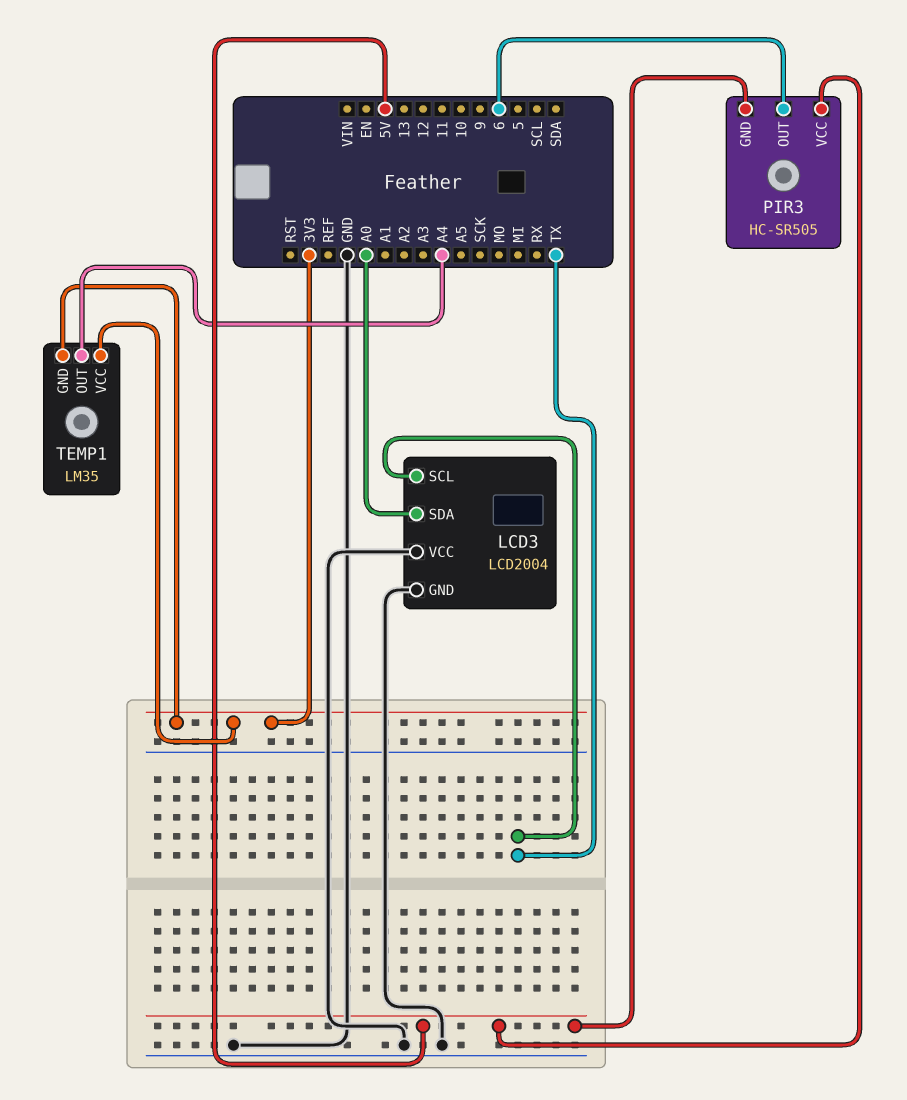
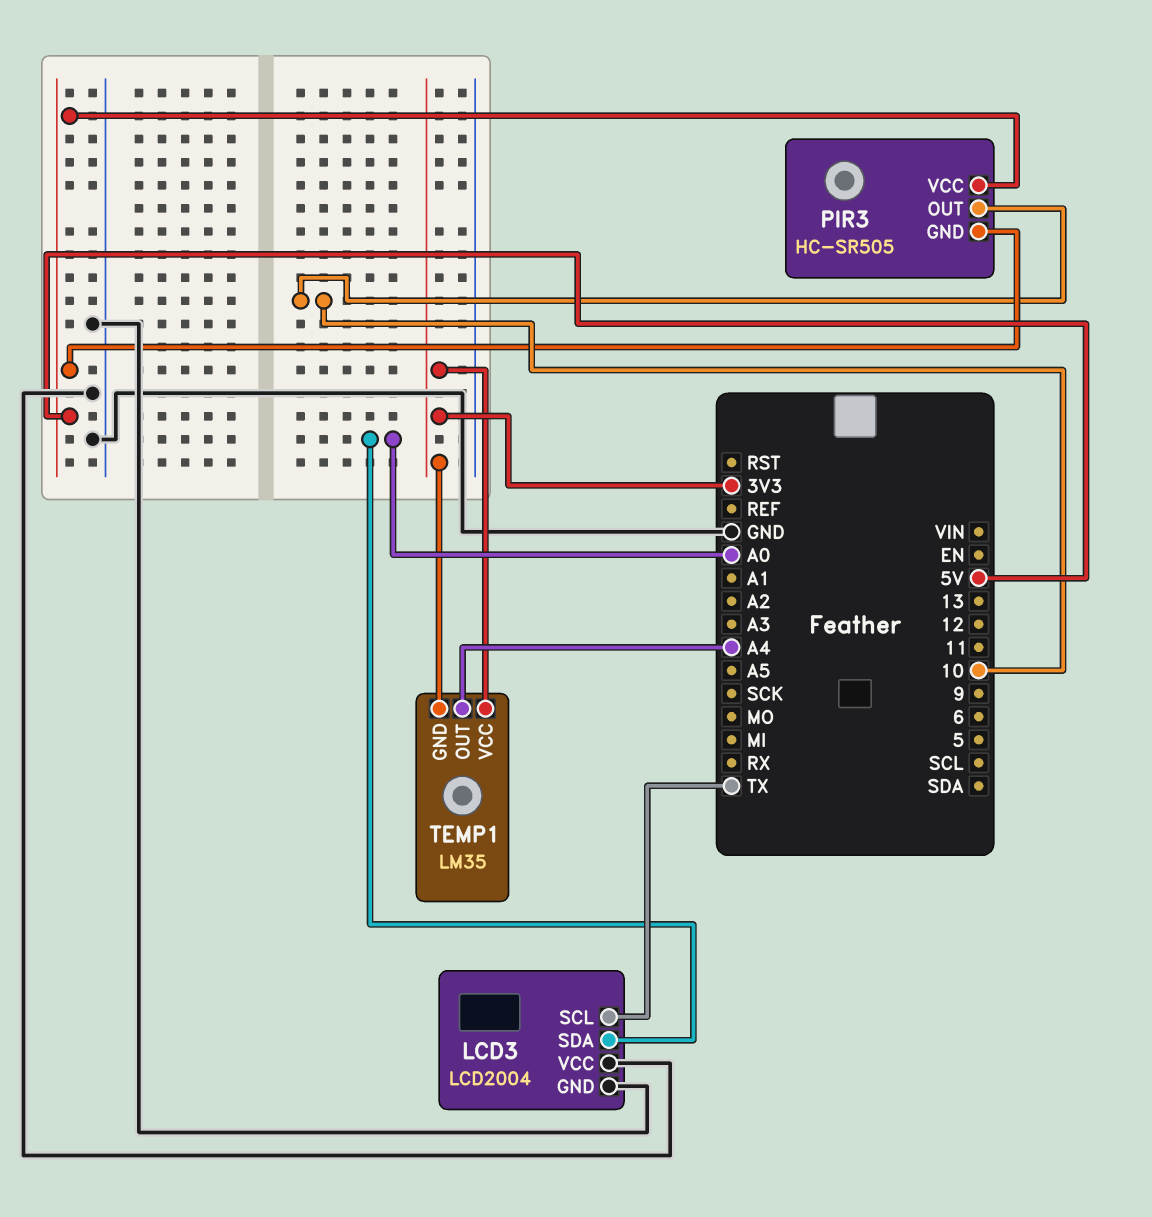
PIR3 pin OUT: 6 -> 10

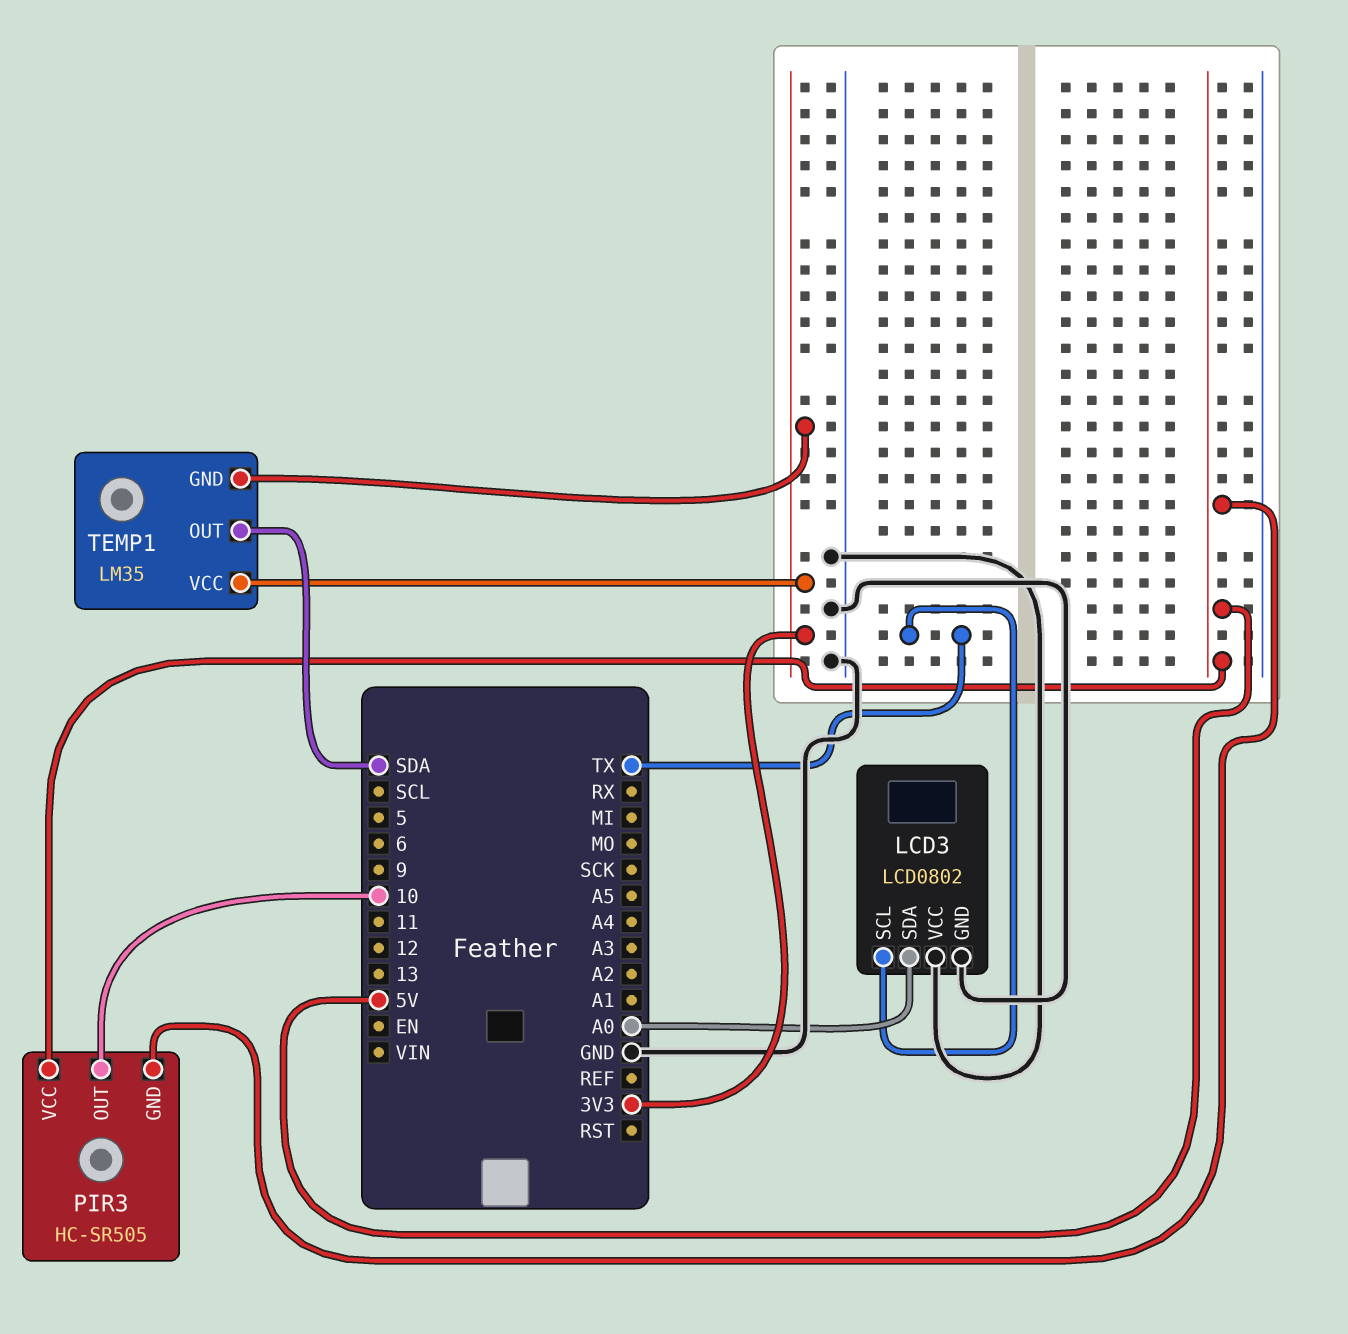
LCD3: LCD2004 -> LCD0802
TEMP1 pin OUT: A4 -> SDA

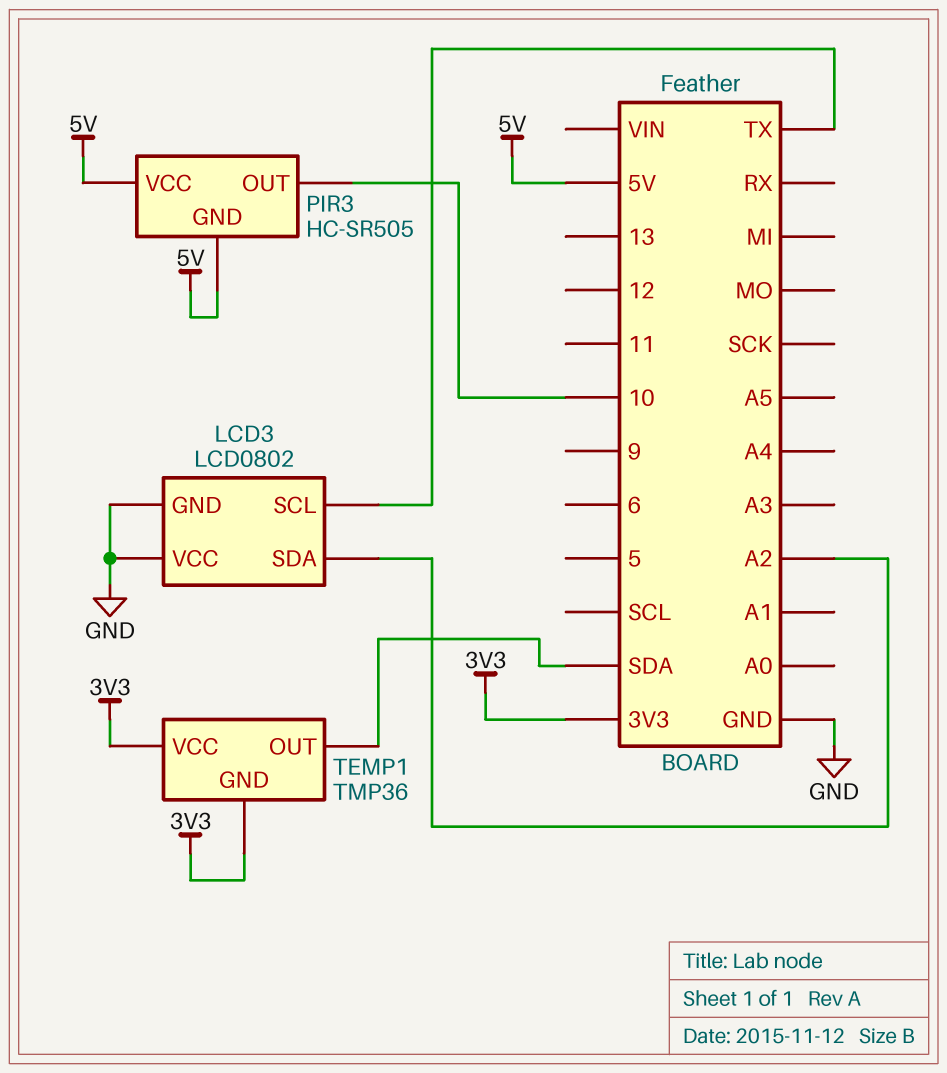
LCD3 pin SDA: A0 -> A2
TEMP1: LM35 -> TMP36

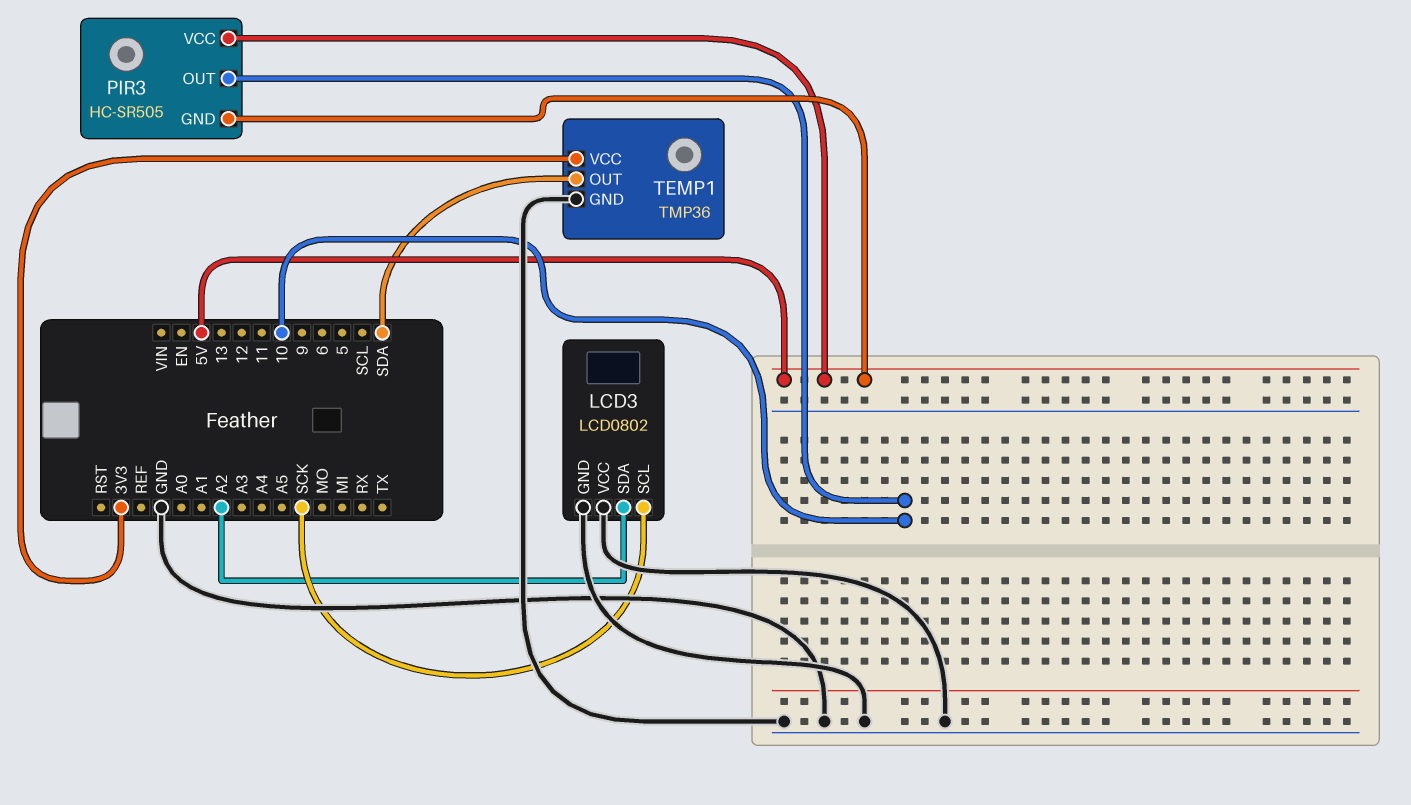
LCD3 pin SCL: TX -> SCK
TEMP1 pin GND: 3V3 -> GND

